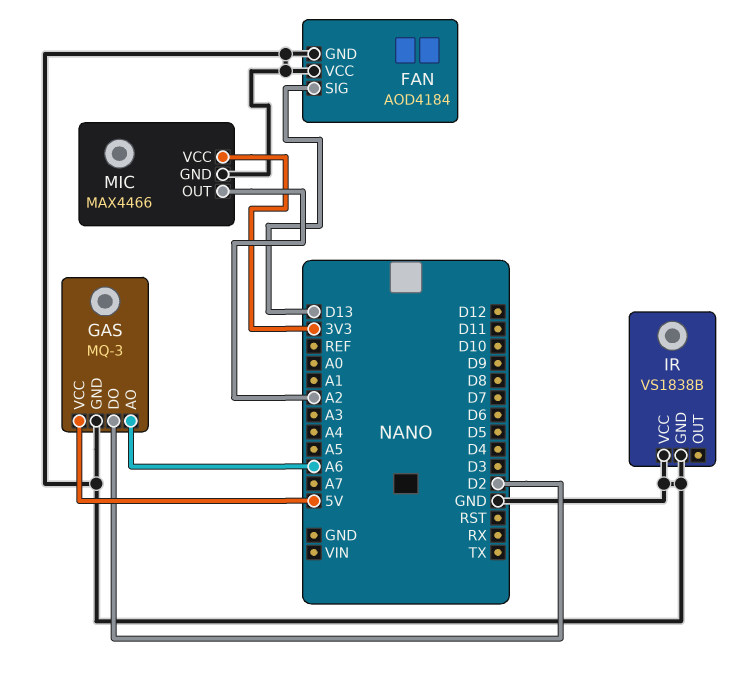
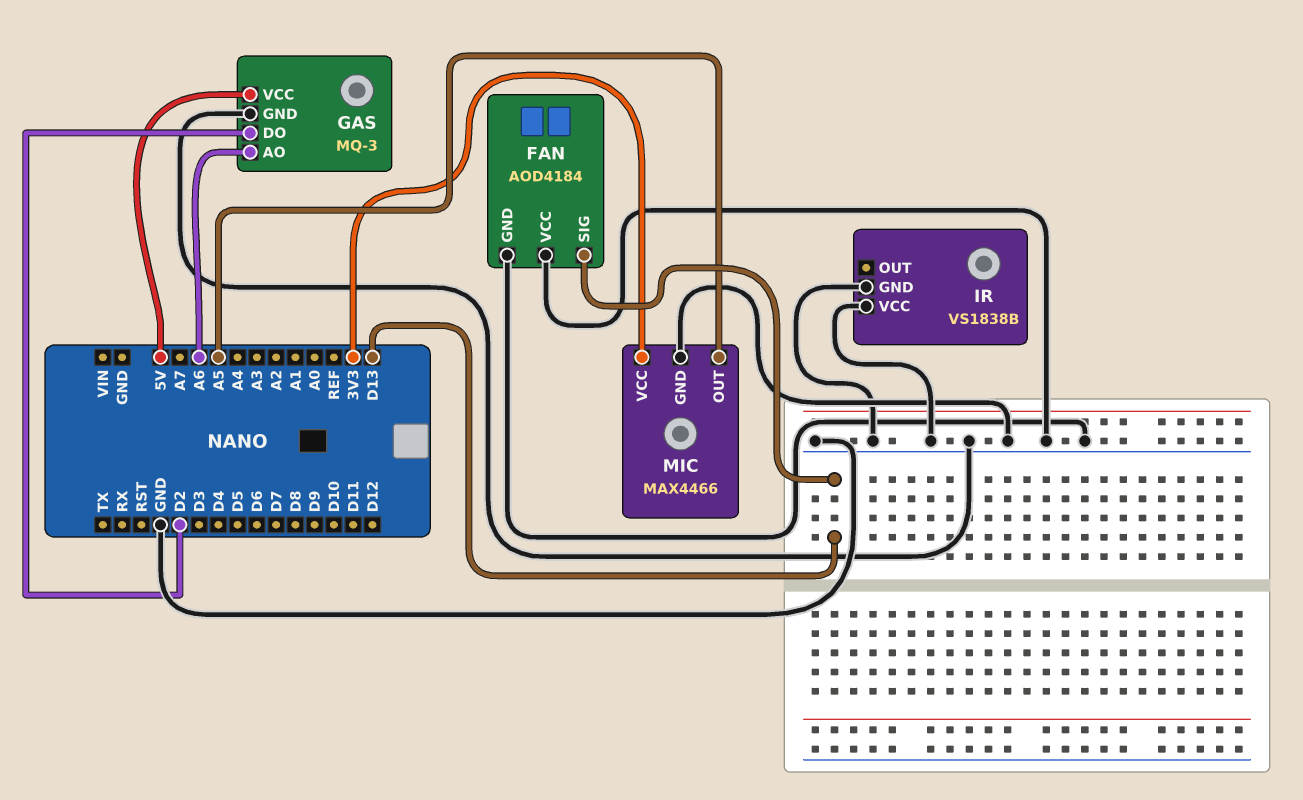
MIC pin OUT: A2 -> A5

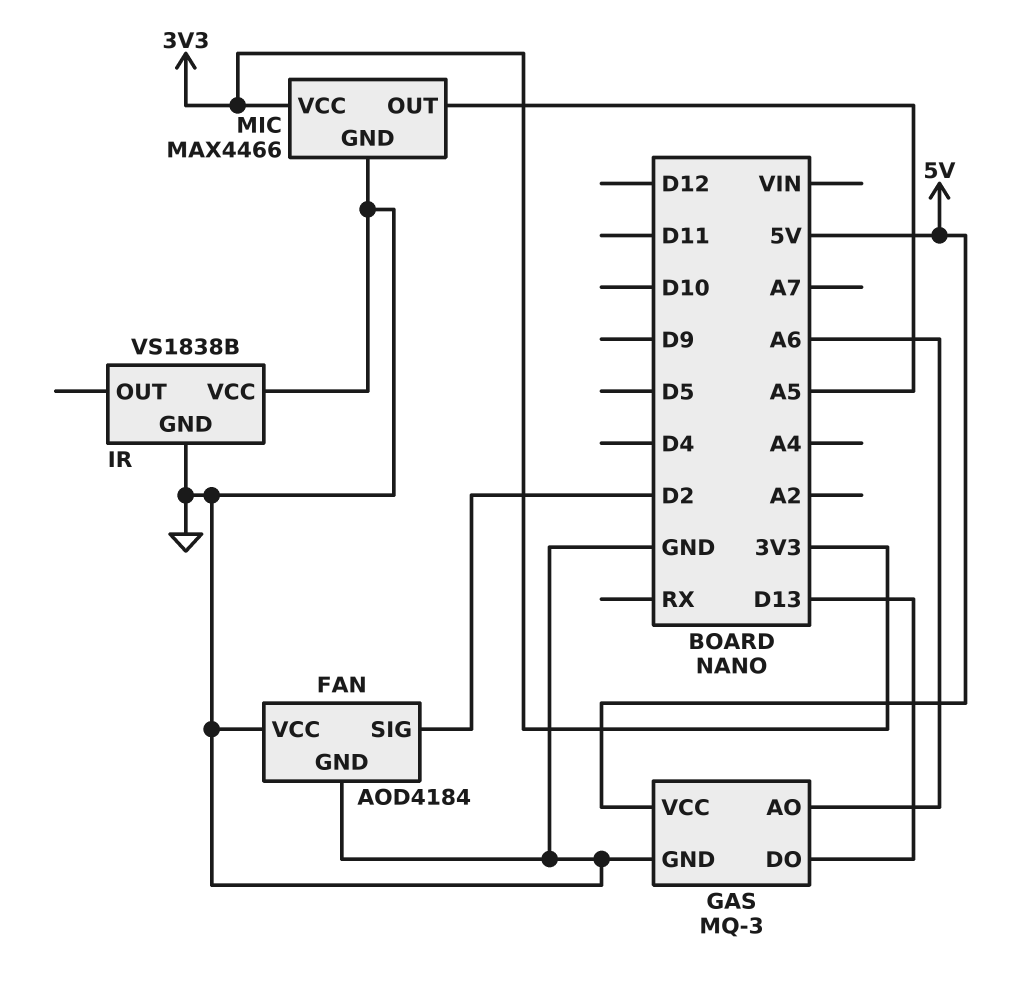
FAN pin SIG: D13 -> D2
GAS pin DO: D2 -> D13

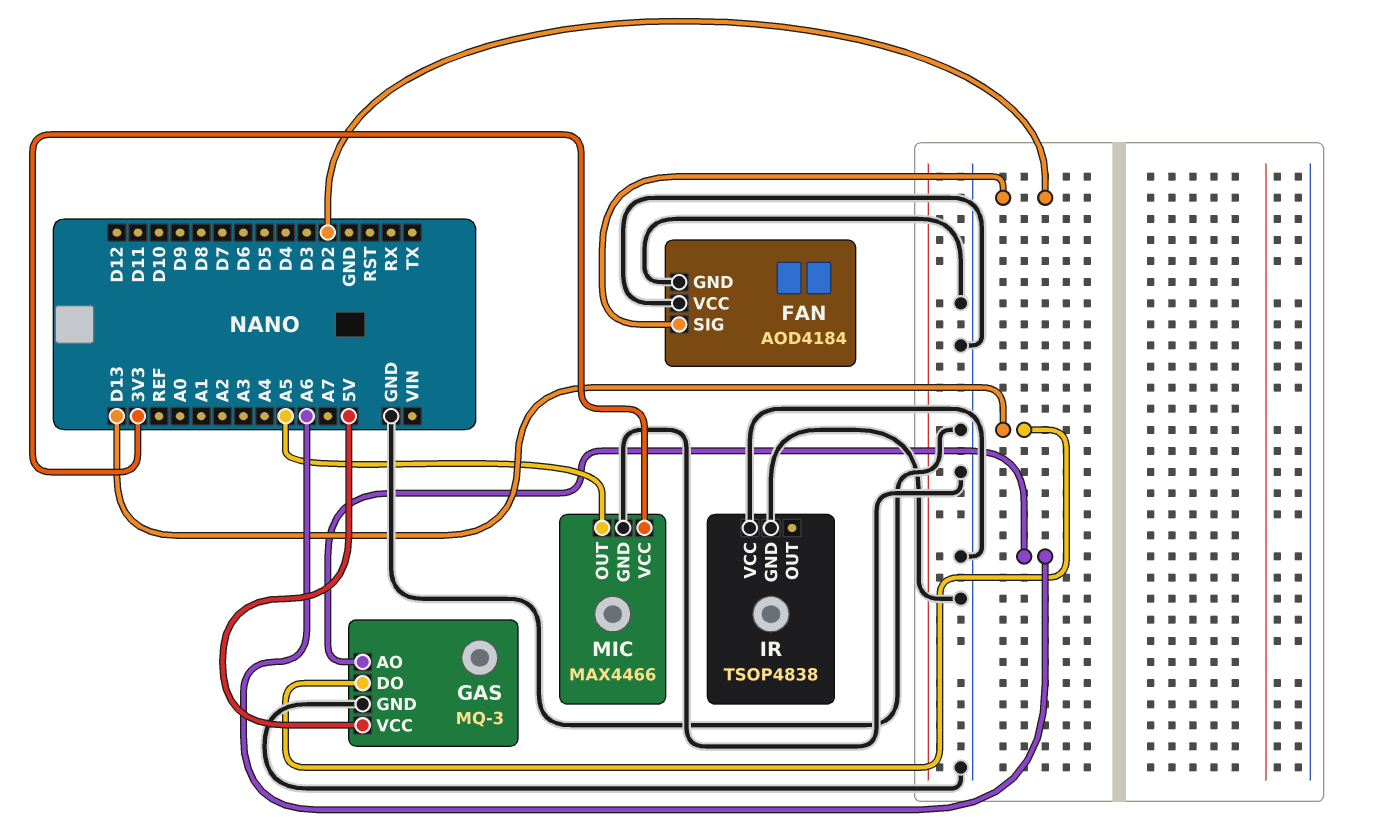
IR: VS1838B -> TSOP4838

